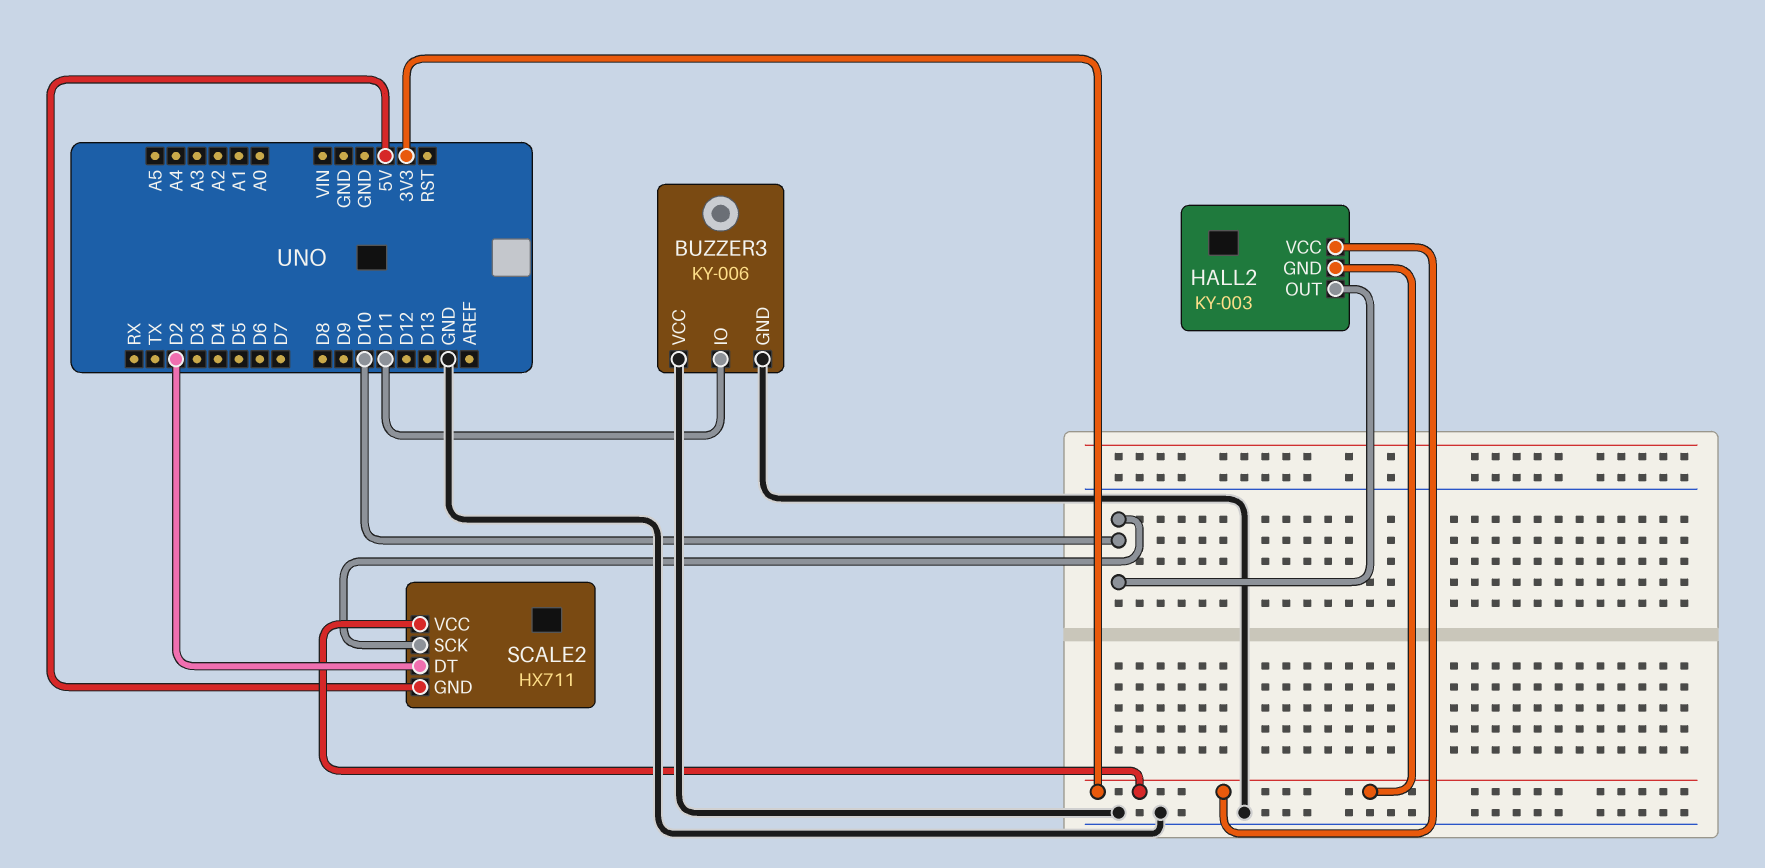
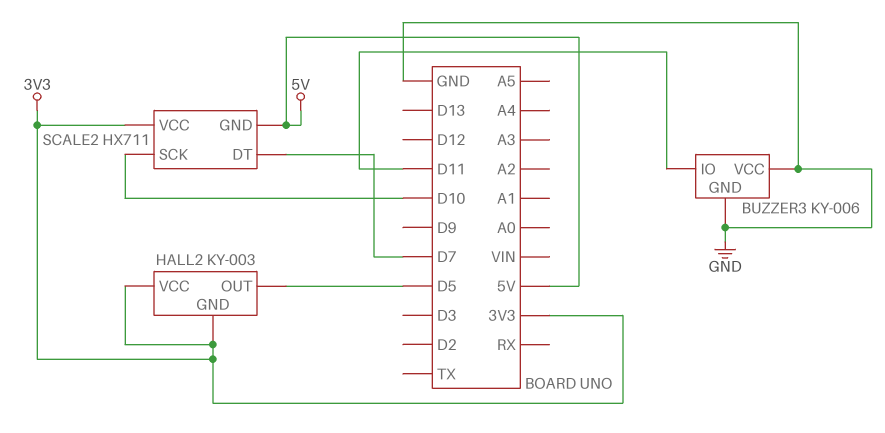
HALL2 pin OUT: D10 -> D5
SCALE2 pin DT: D2 -> D7

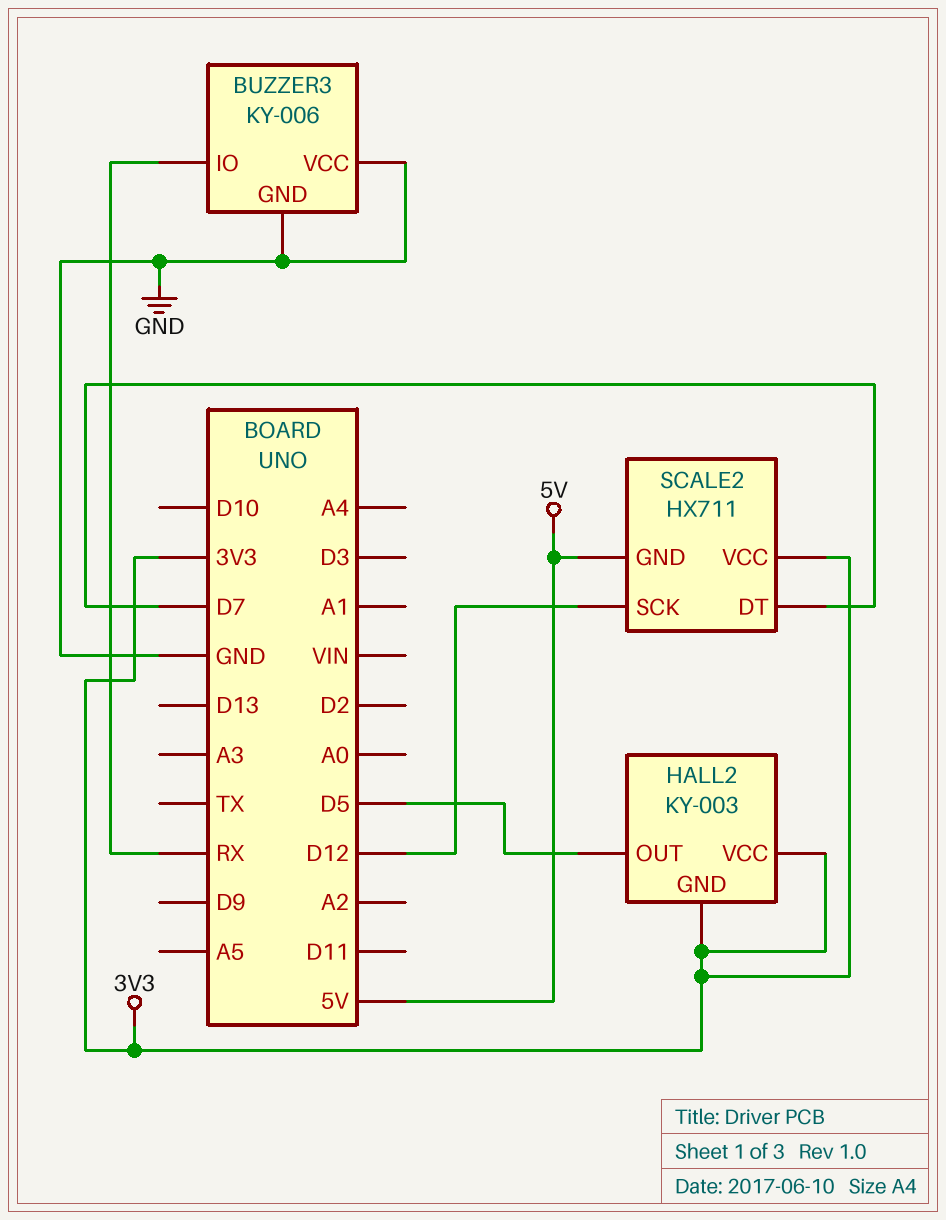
BUZZER3 pin IO: D11 -> RX
SCALE2 pin SCK: D10 -> D12

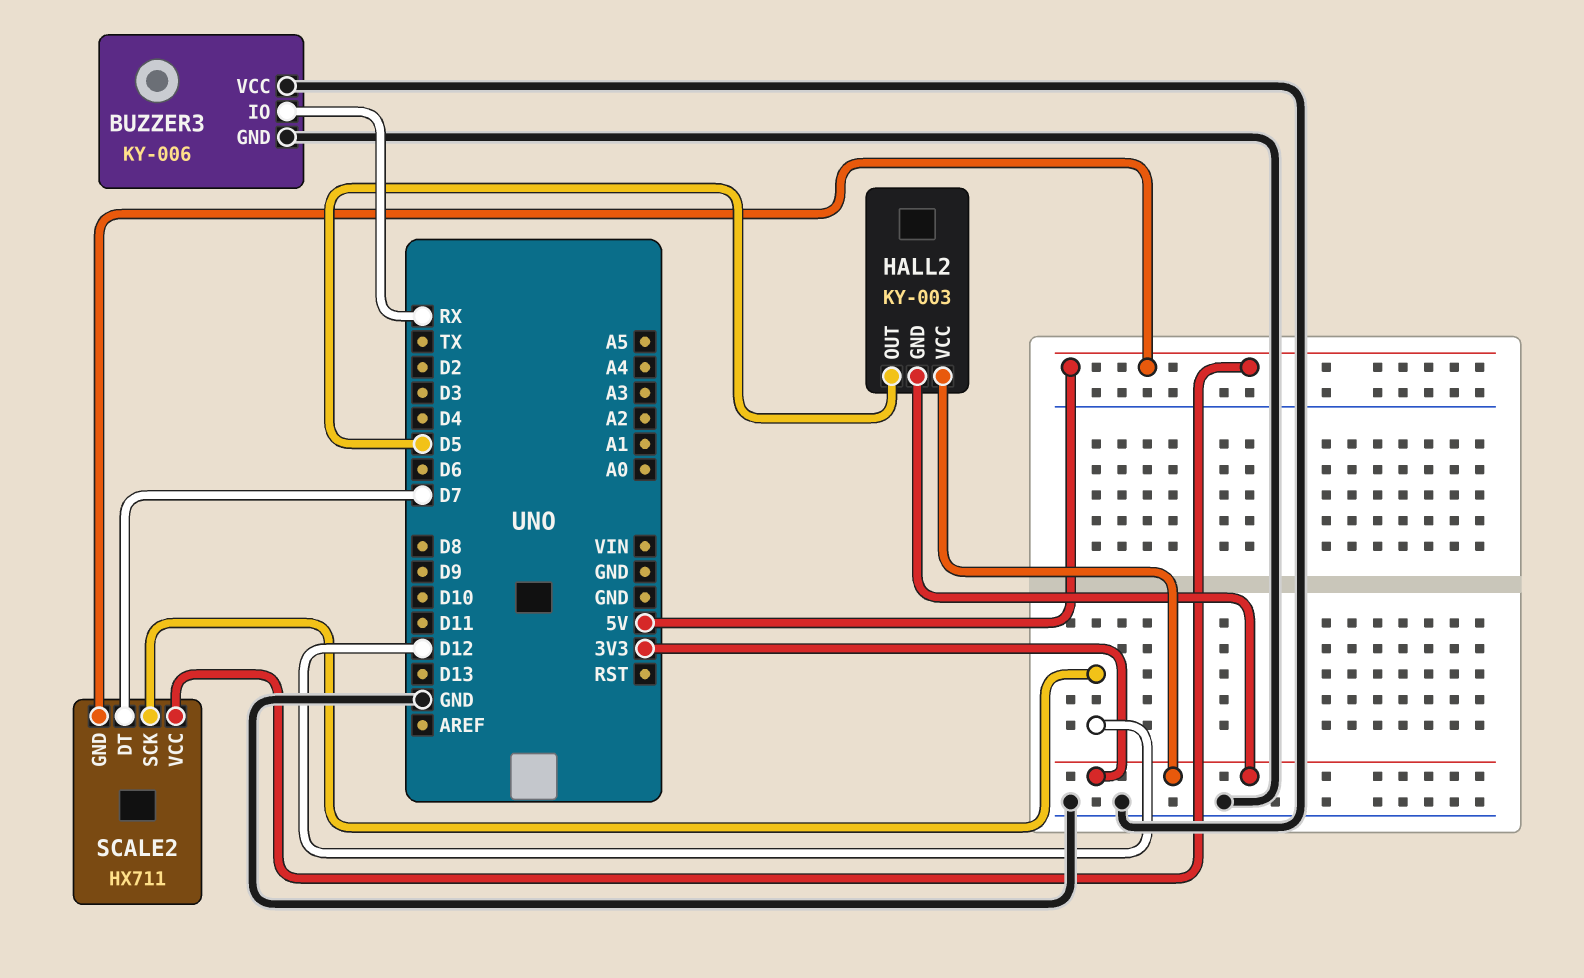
SCALE2 pin VCC: 3V3 -> 5V

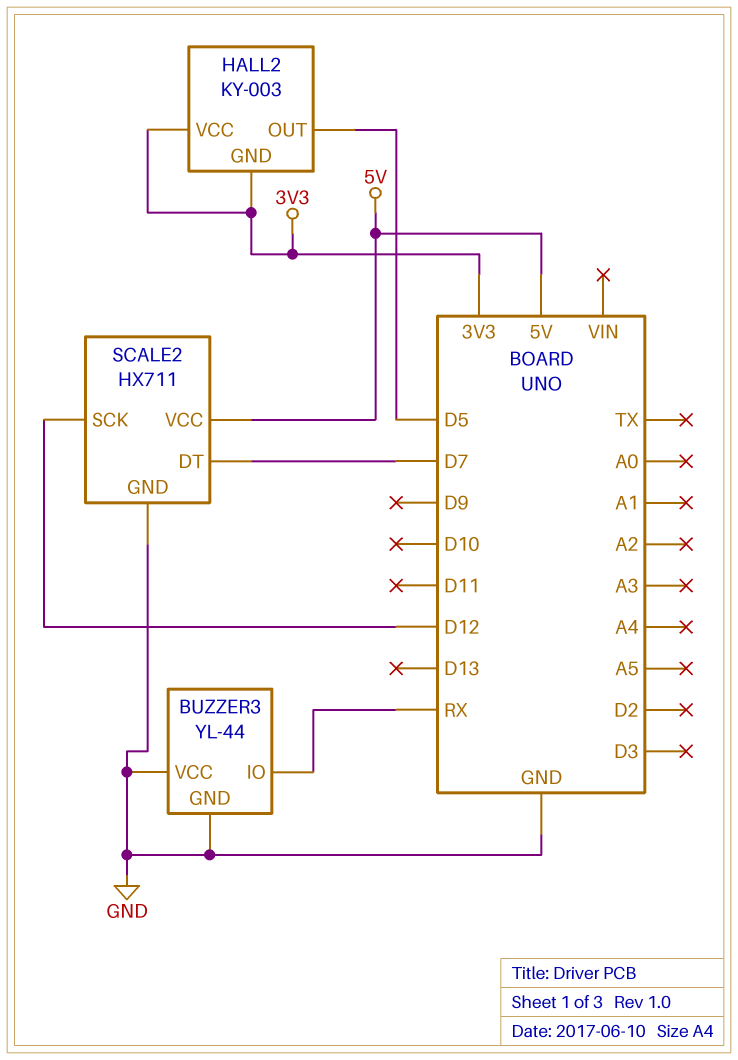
BUZZER3: KY-006 -> YL-44
SCALE2 pin GND: 5V -> GND

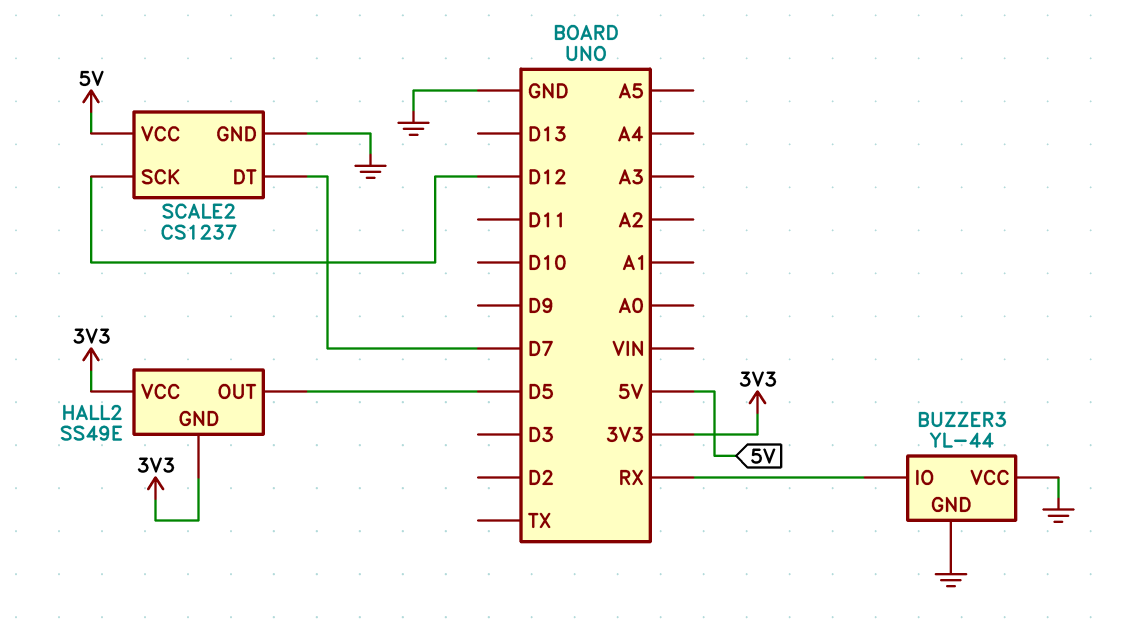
HALL2: KY-003 -> SS49E
SCALE2: HX711 -> CS1237

